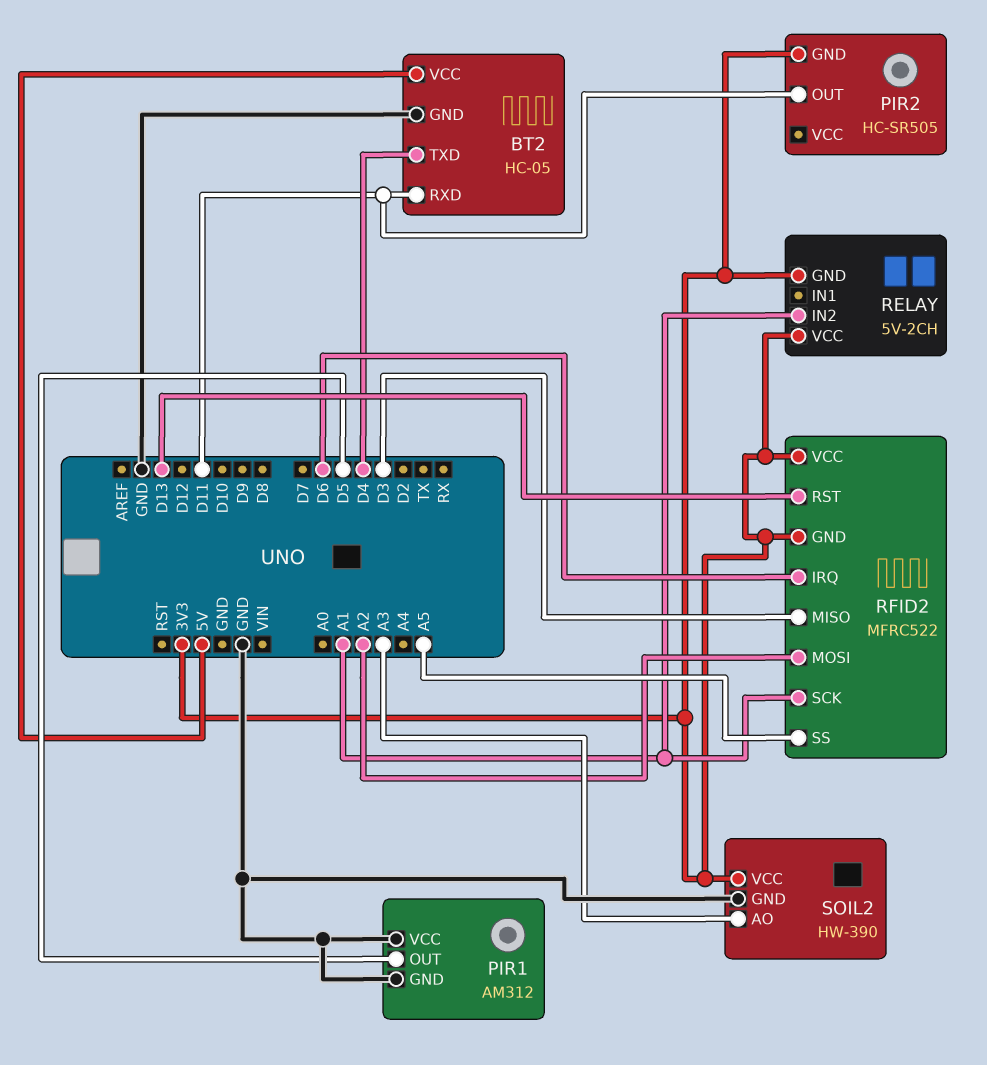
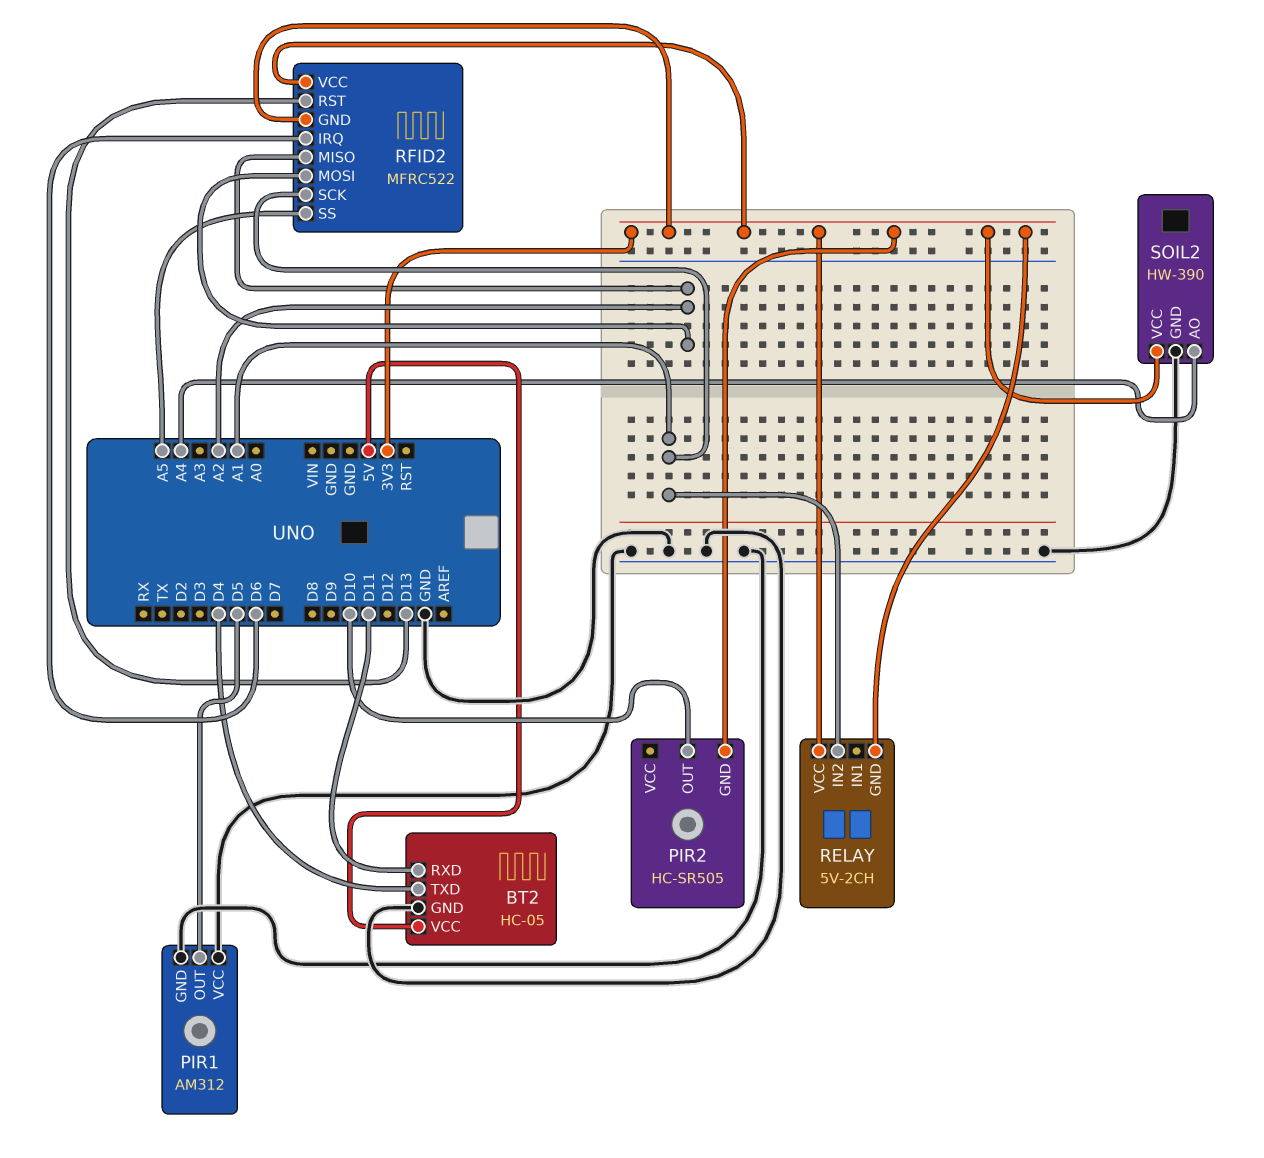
PIR2 pin OUT: D11 -> D10
RFID2 pin MISO: D3 -> A2
SOIL2 pin AO: A3 -> A4

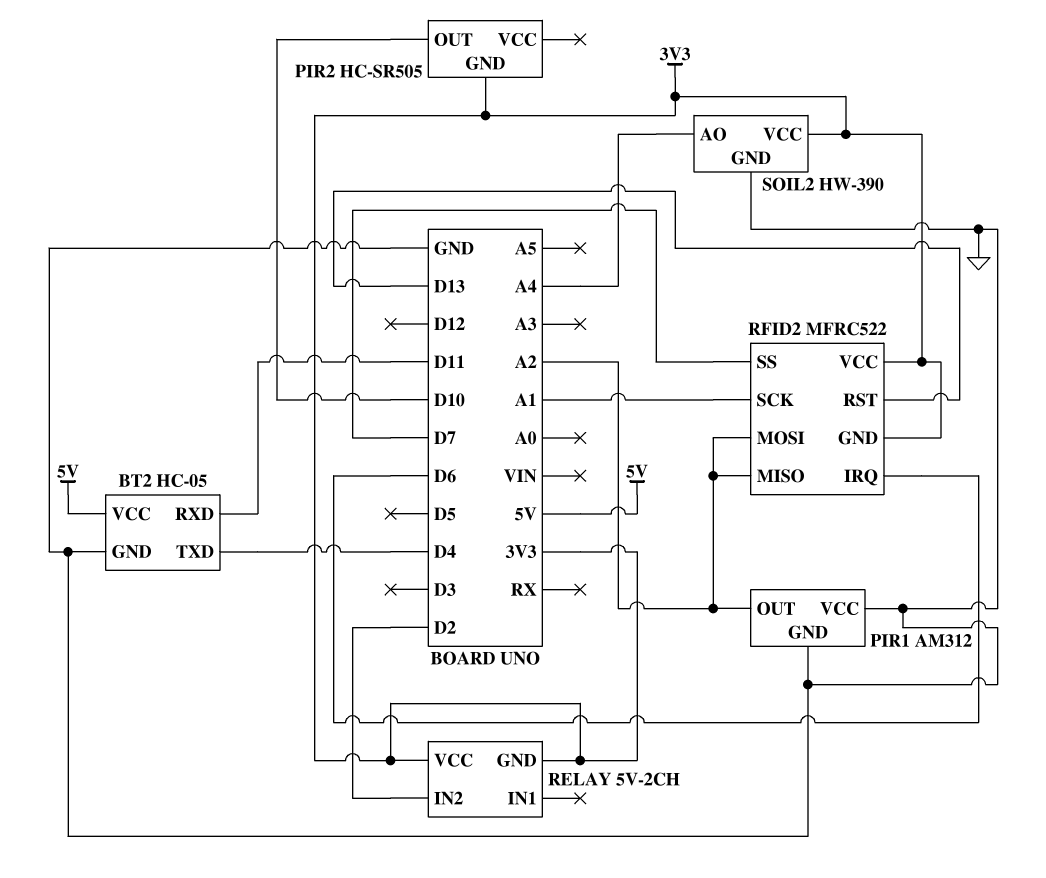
PIR1 pin OUT: D5 -> A2
RELAY pin IN2: A1 -> D2
RFID2 pin SS: A5 -> D7

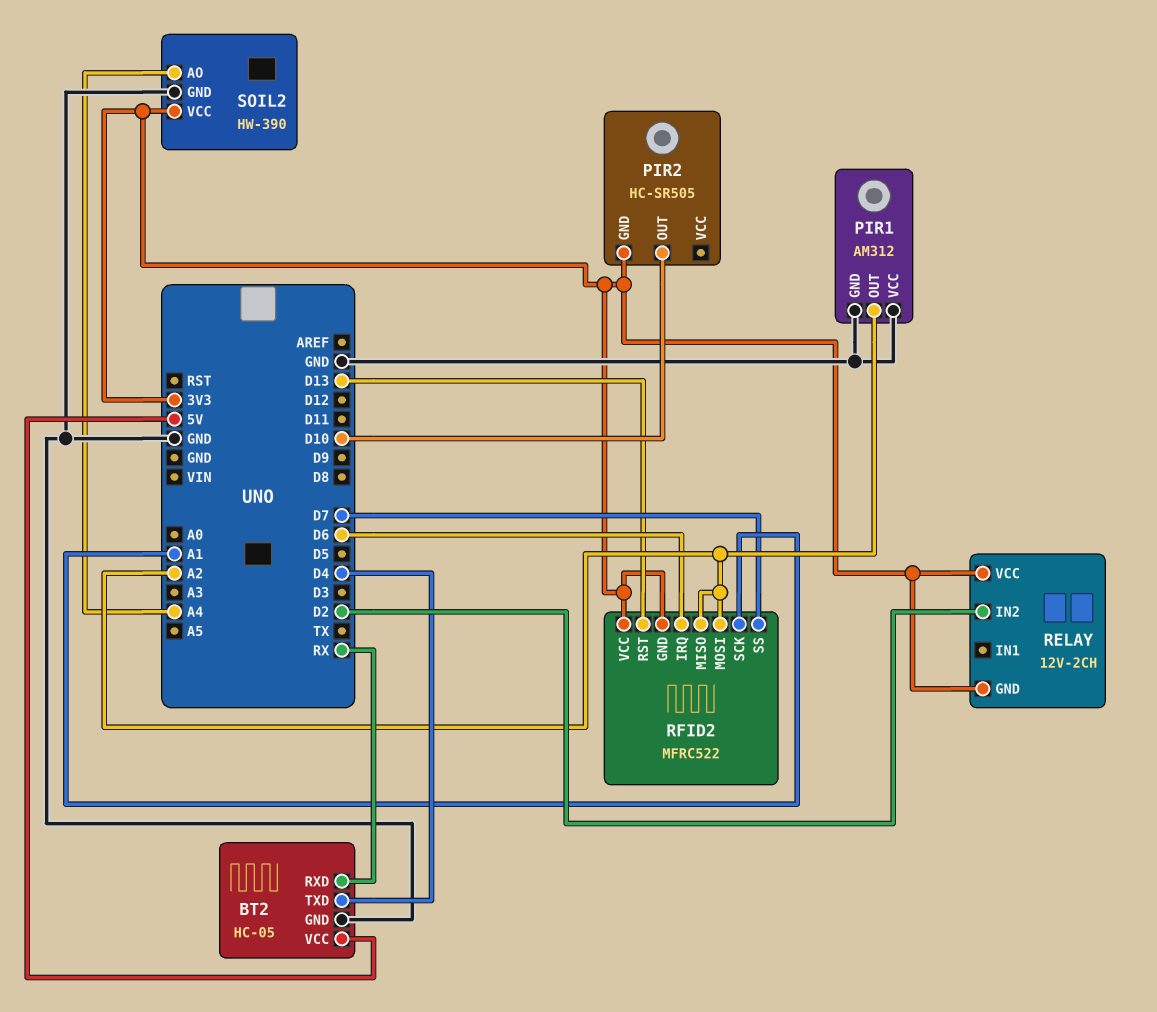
BT2 pin RXD: D11 -> RX
RELAY: 5V-2CH -> 12V-2CH

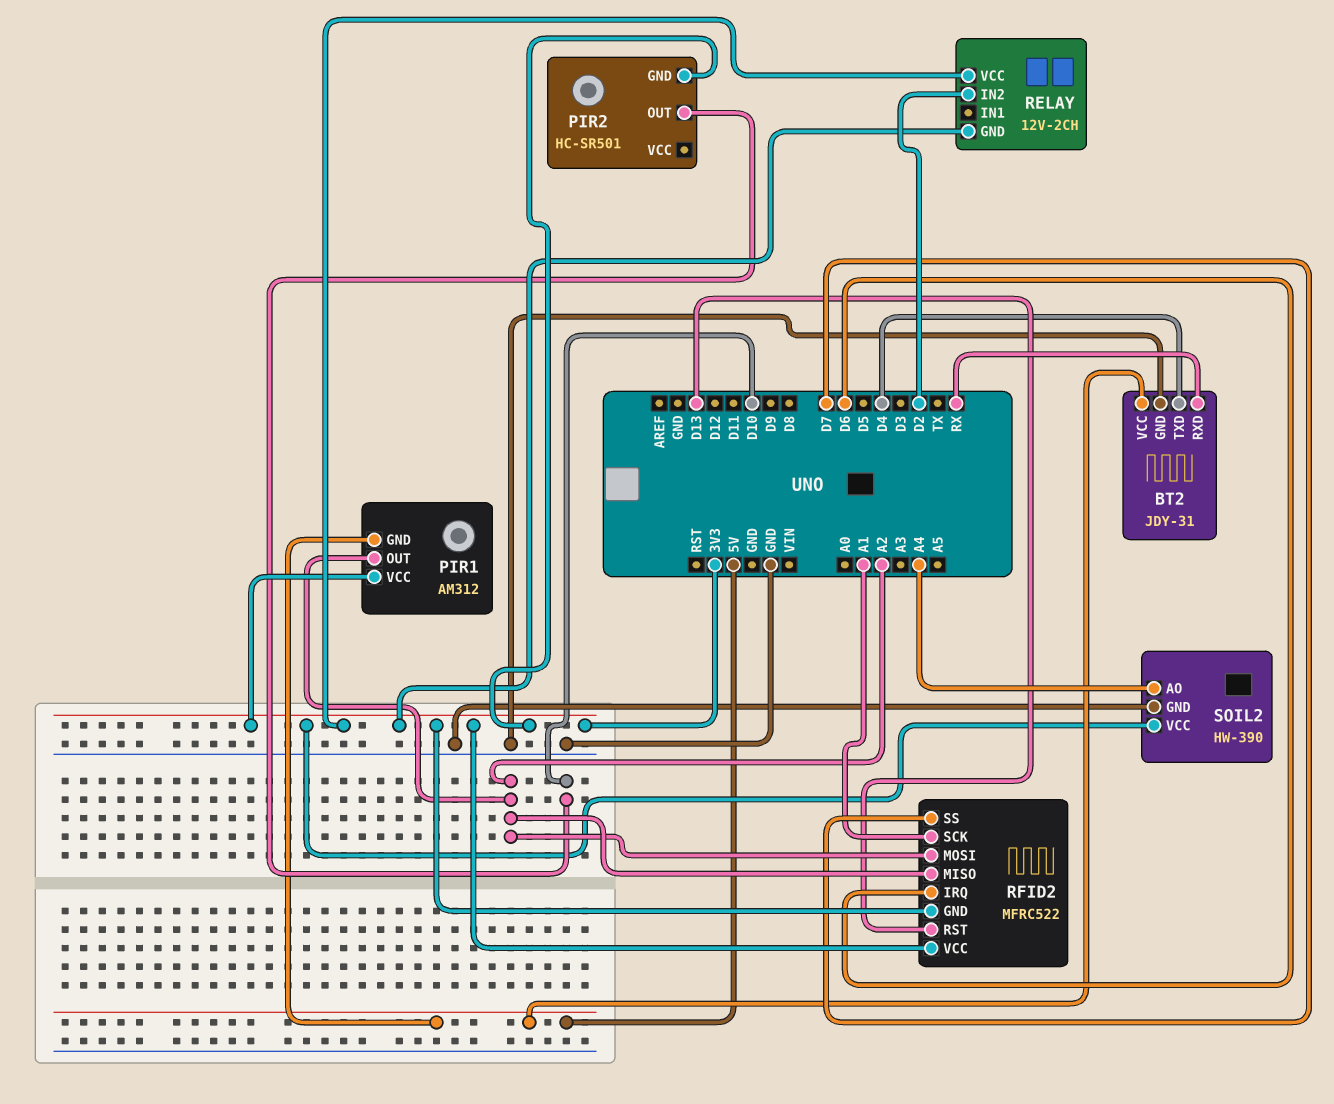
BT2: HC-05 -> JDY-31
PIR1 pin GND: GND -> 5V
PIR1 pin VCC: GND -> 3V3
PIR2: HC-SR505 -> HC-SR501

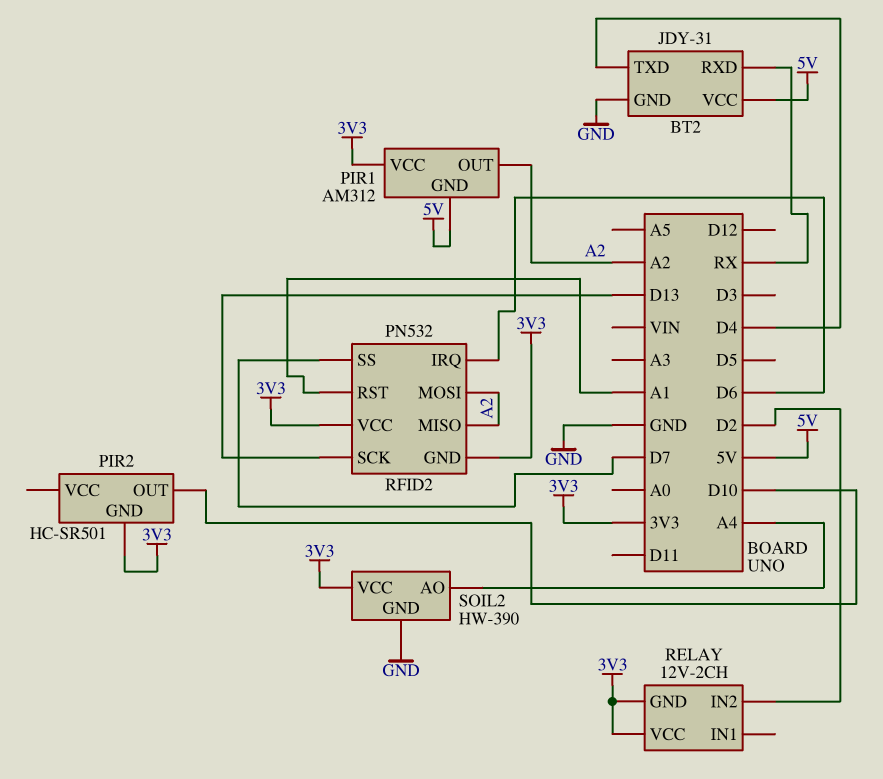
RFID2: MFRC522 -> PN532
RFID2 pin RST: D13 -> A1
RFID2 pin SCK: A1 -> D13

